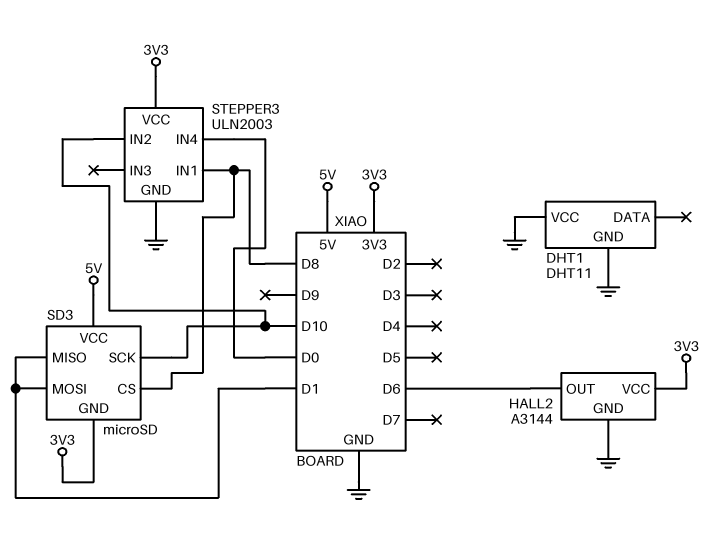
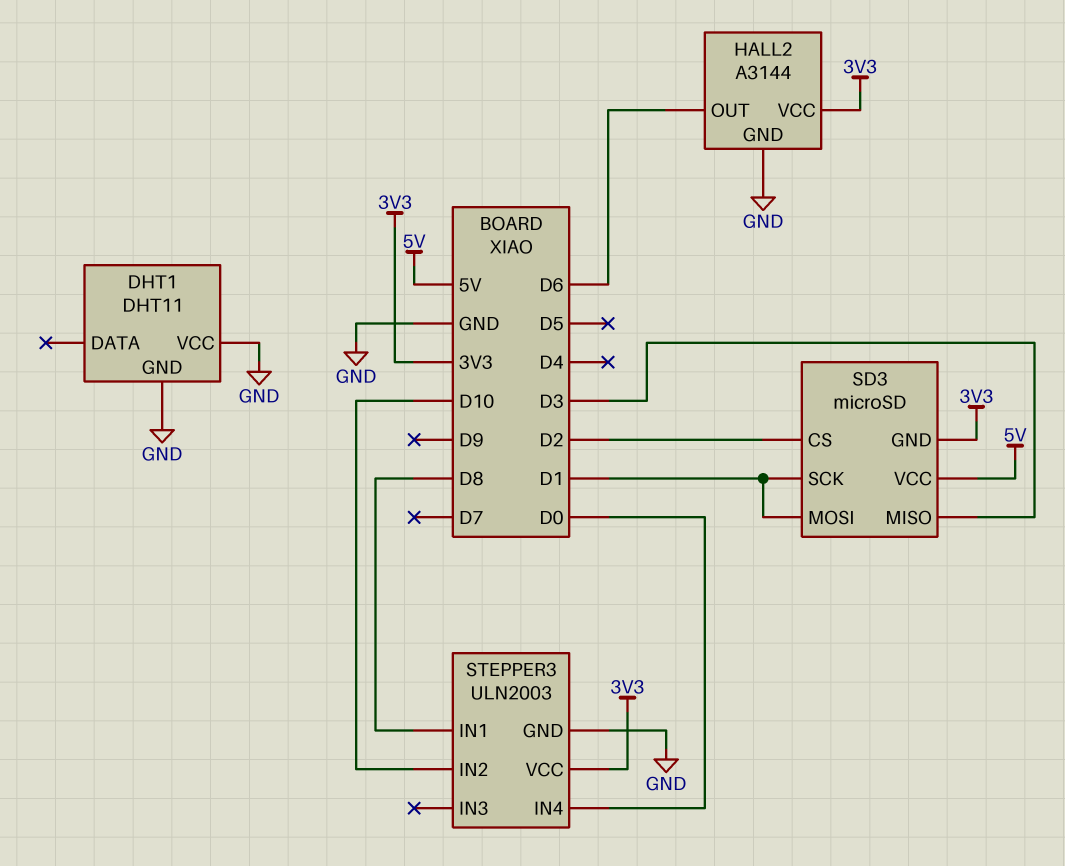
SD3 pin CS: D8 -> D2
SD3 pin MISO: D1 -> D3
SD3 pin SCK: D10 -> D1

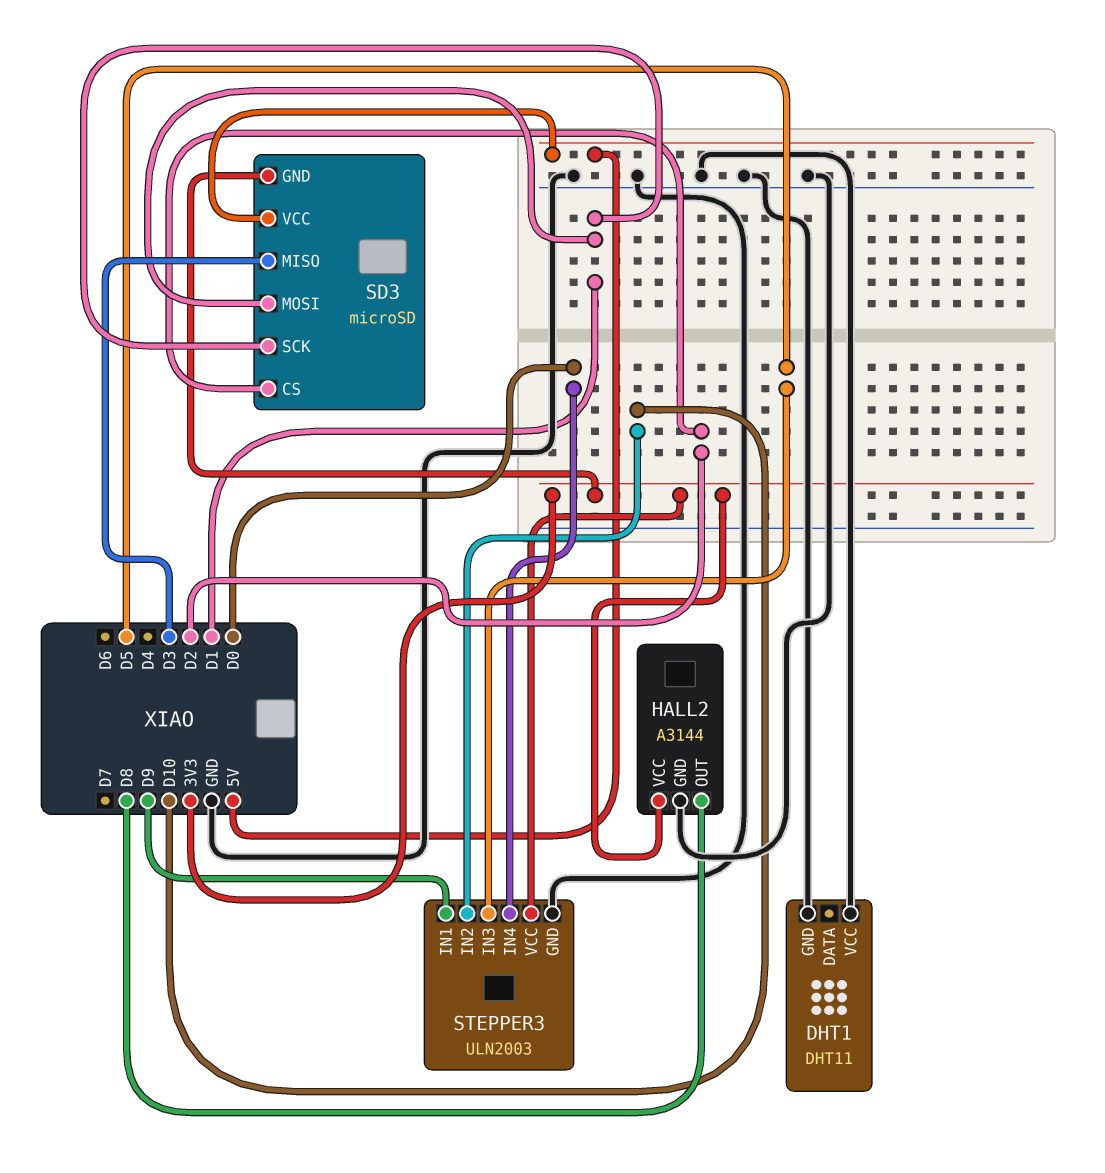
HALL2 pin OUT: D6 -> D8
STEPPER3 pin IN1: D8 -> D9
STEPPER3 pin IN3: none -> D5

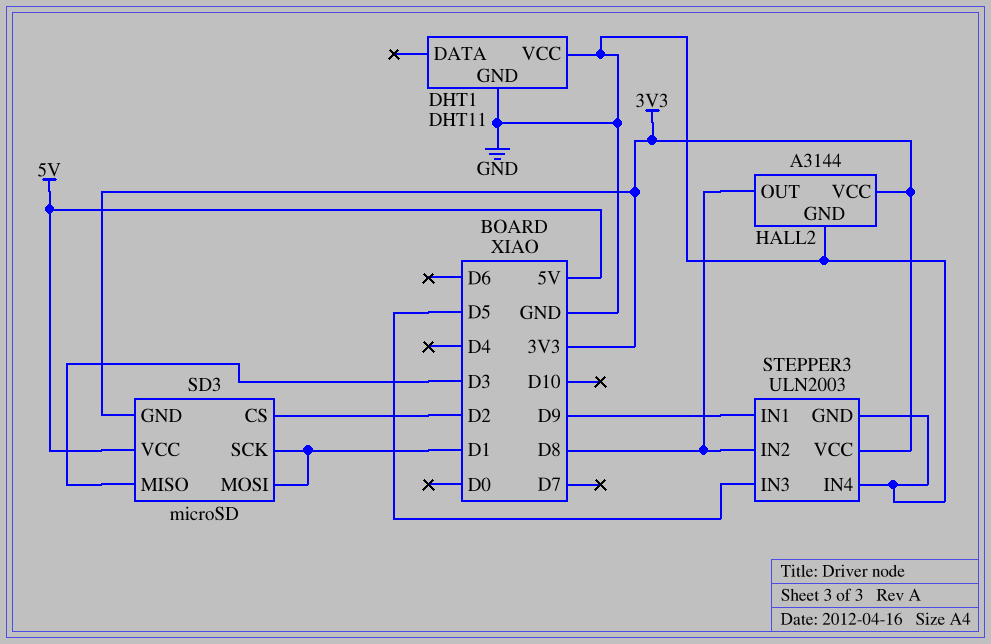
STEPPER3 pin IN2: D10 -> D8
STEPPER3 pin IN4: D0 -> GND

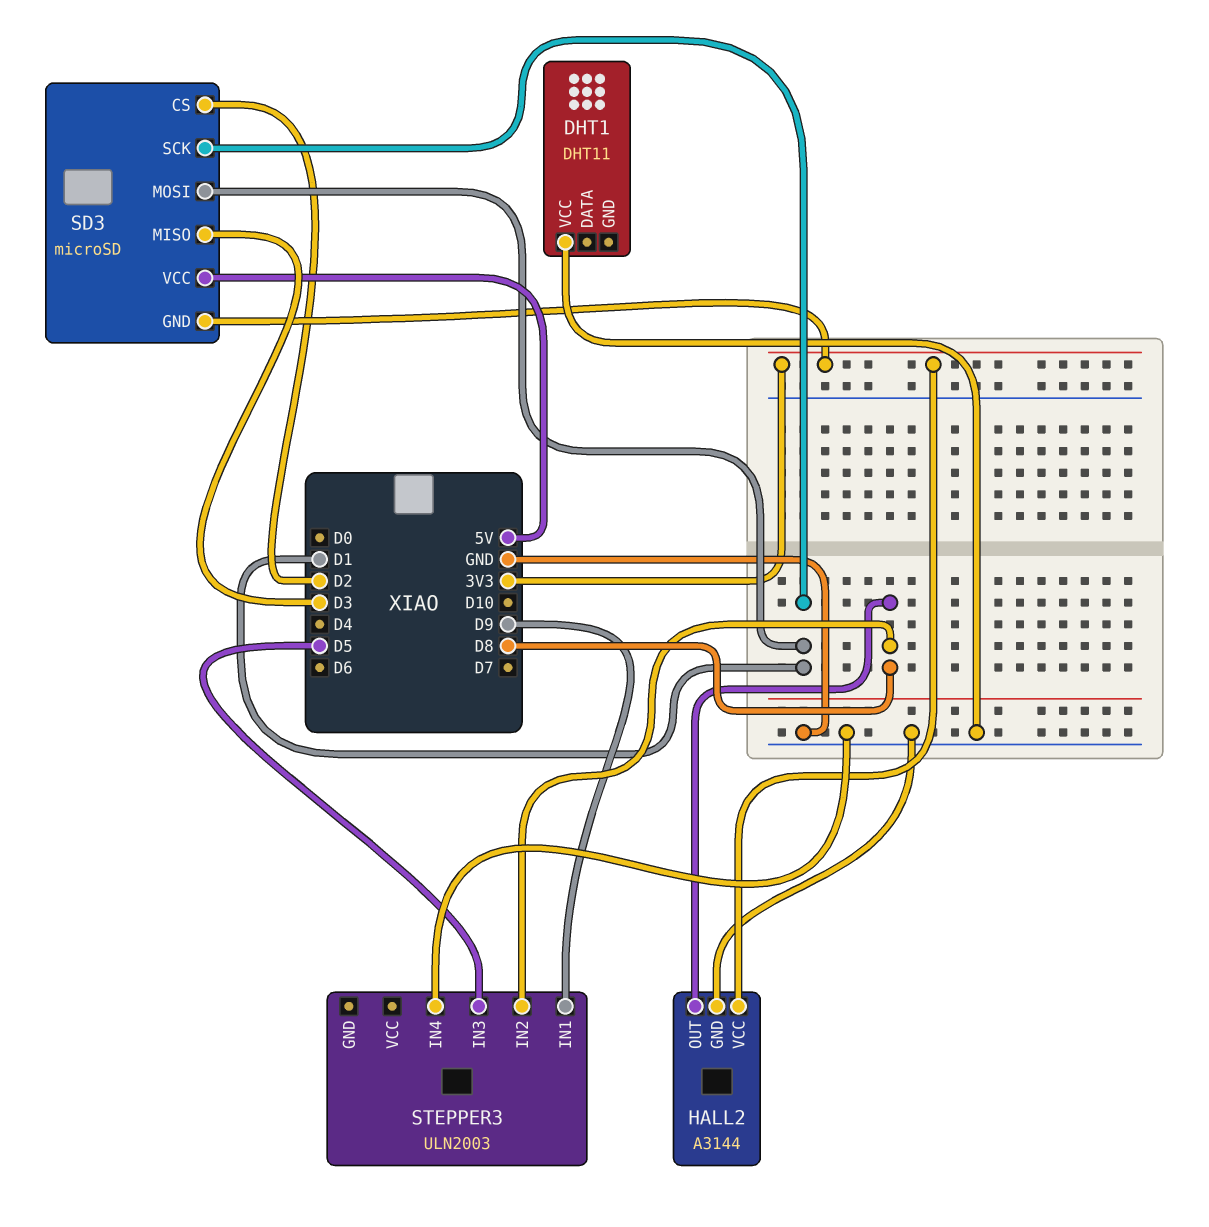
DHT1 pin GND: GND -> none
STEPPER3 pin GND: GND -> none
STEPPER3 pin VCC: 3V3 -> none

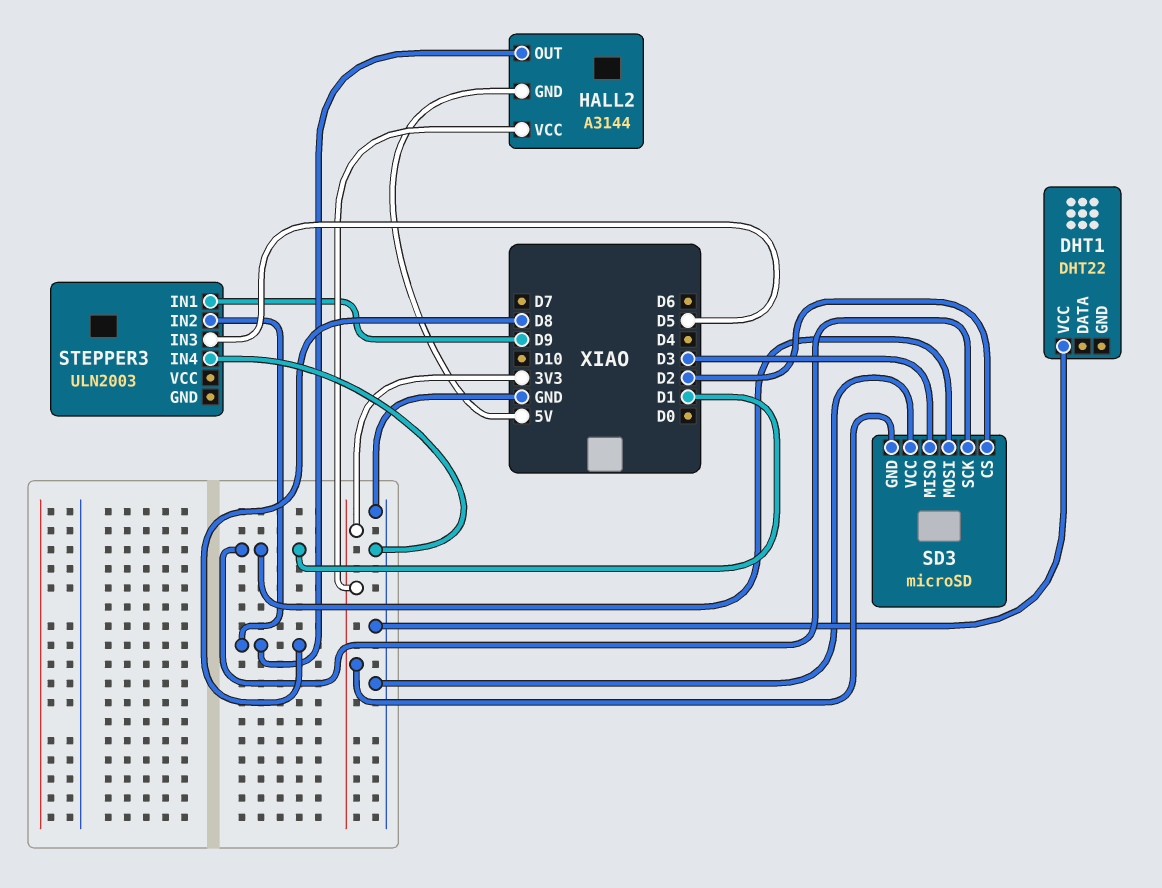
DHT1: DHT11 -> DHT22
HALL2 pin GND: GND -> 5V
SD3 pin VCC: 5V -> GND

